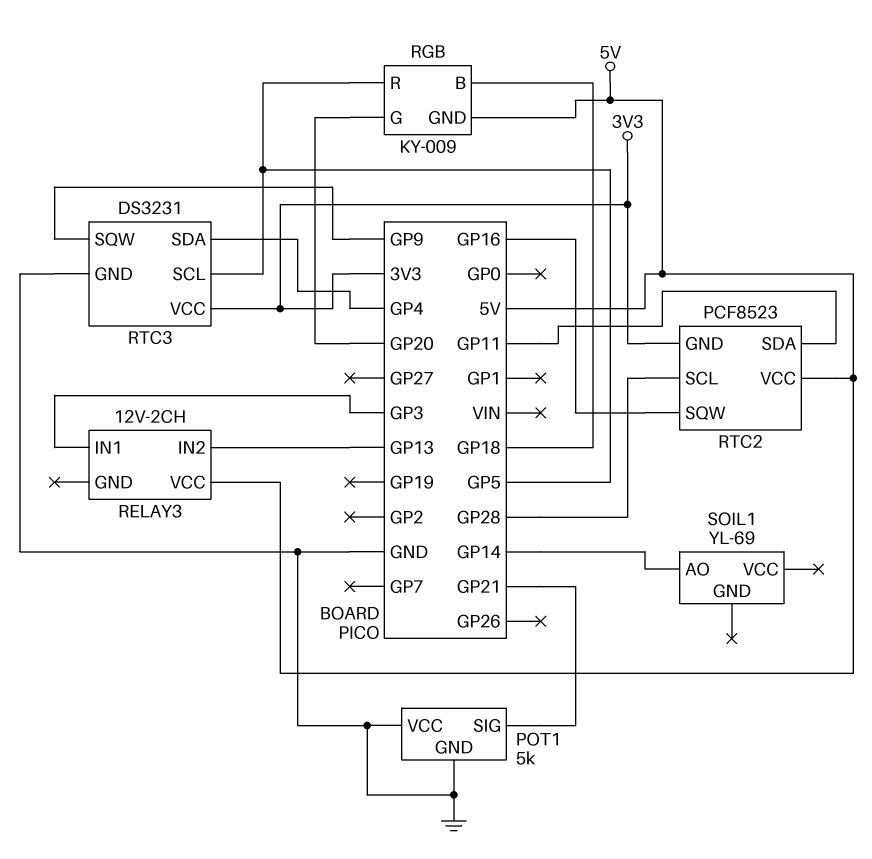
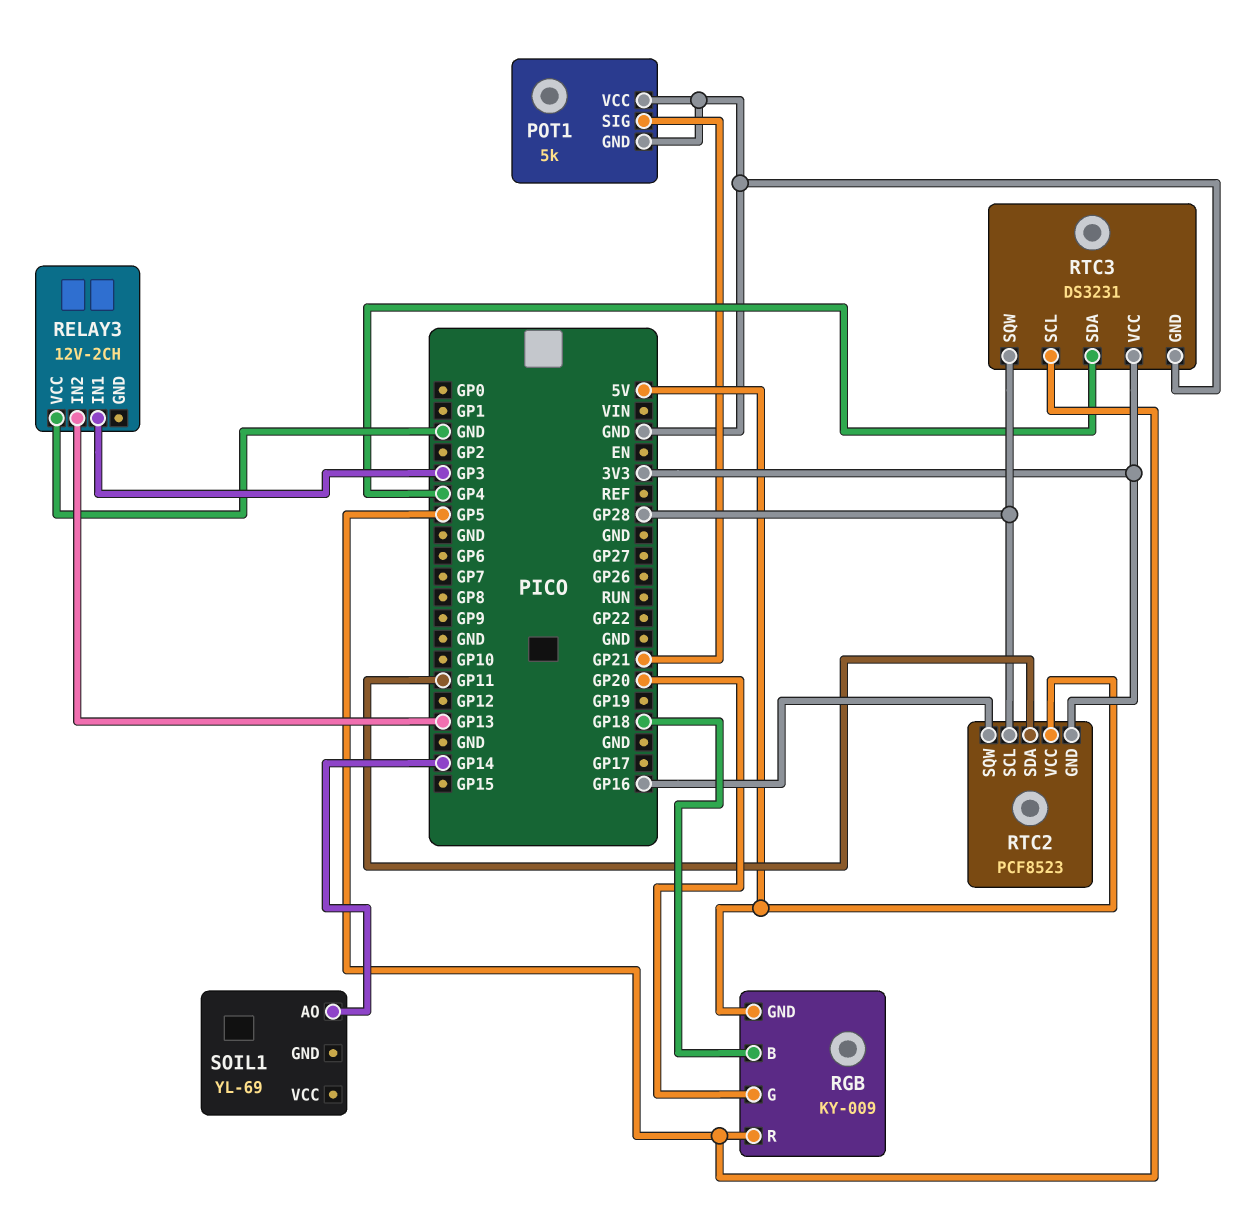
RELAY3 pin VCC: 5V -> GND
RTC3 pin SQW: GP9 -> GP28

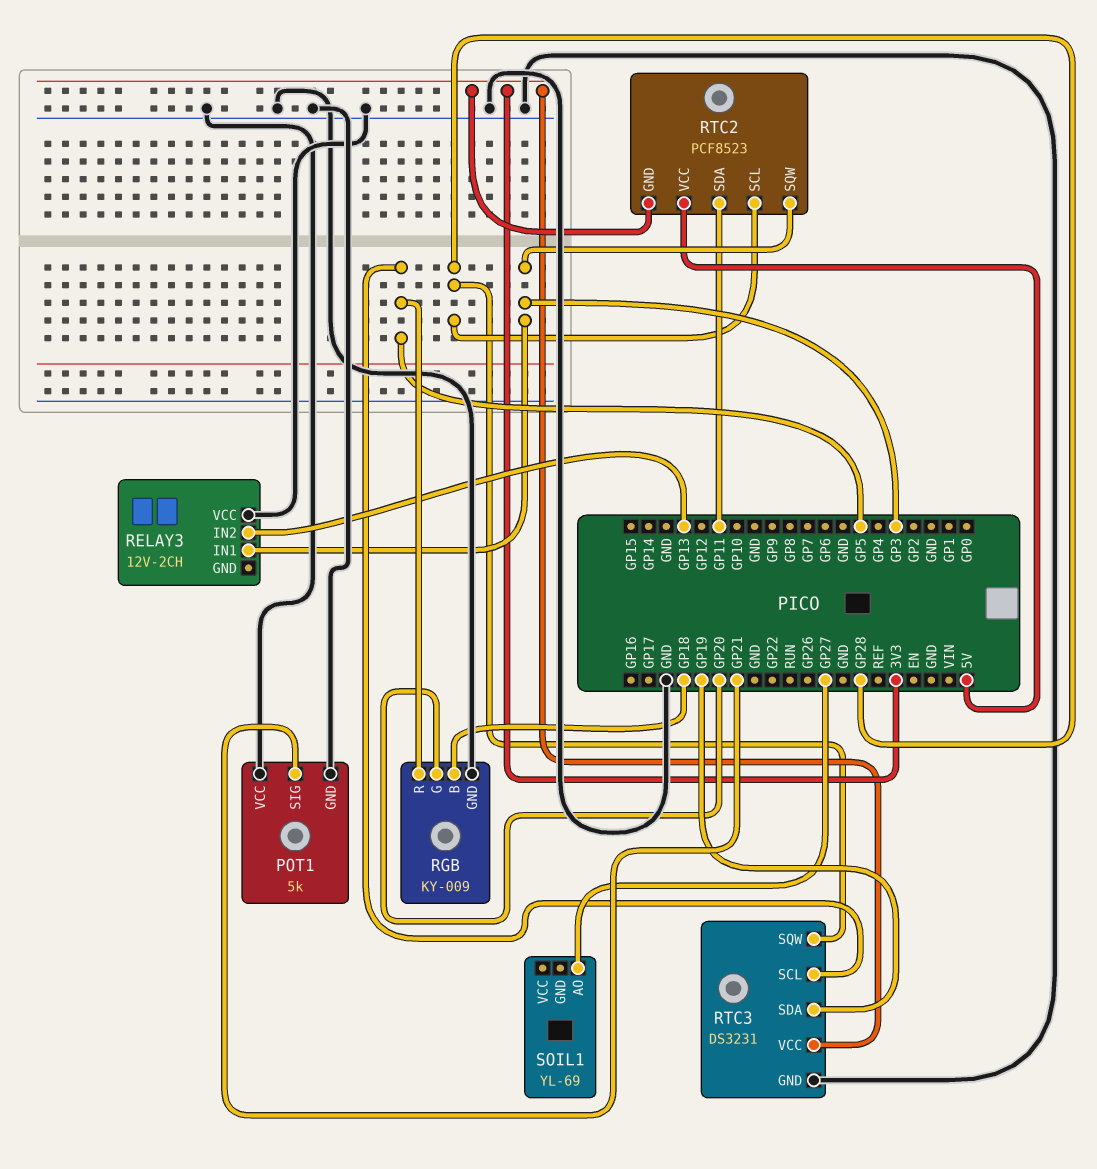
RGB pin GND: 5V -> GND
RTC2 pin SQW: GP16 -> GP3
RTC3 pin SDA: GP4 -> GP19
SOIL1 pin AO: GP14 -> GP27

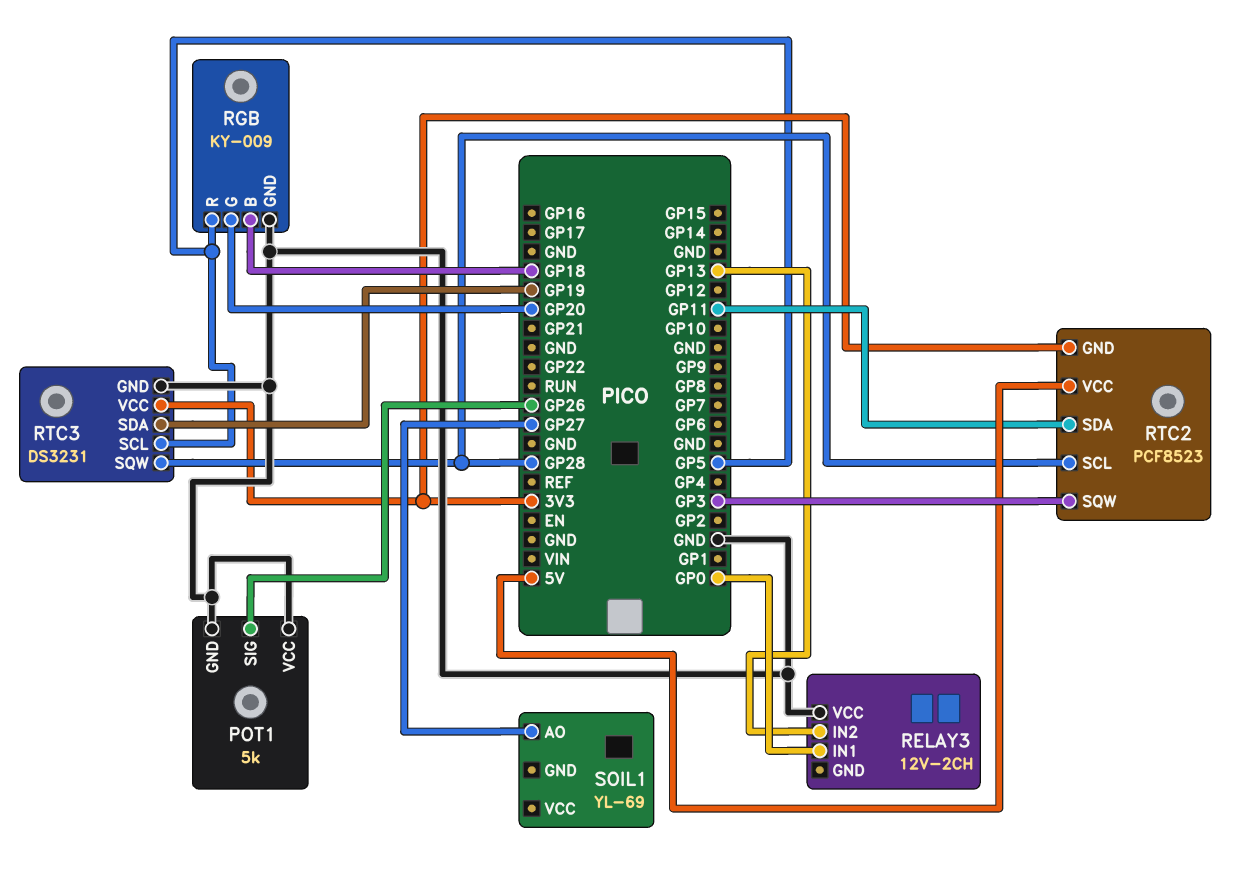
POT1 pin SIG: GP21 -> GP26
RELAY3 pin IN1: GP3 -> GP0

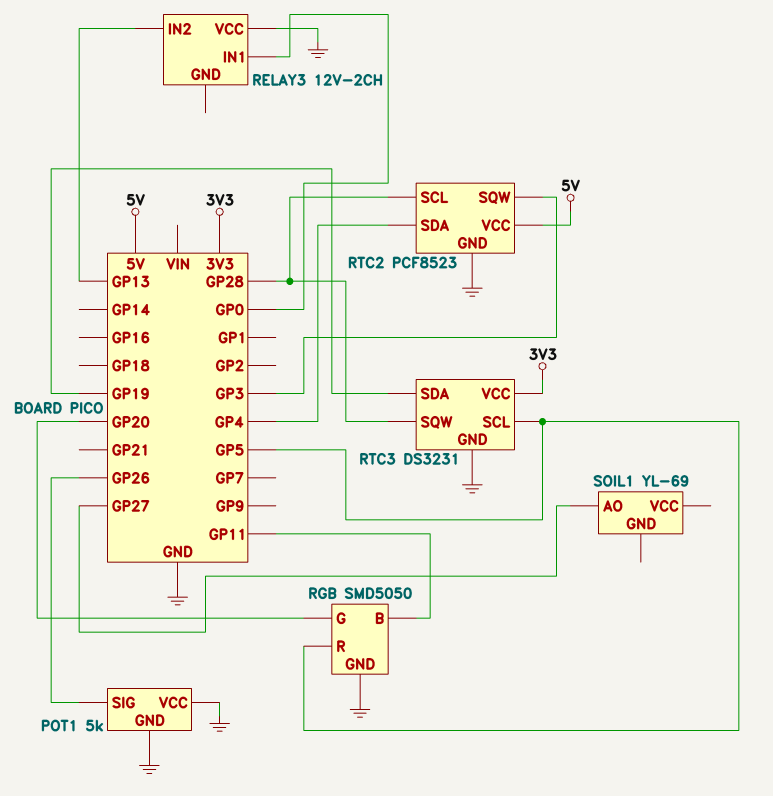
RGB: KY-009 -> SMD5050
RGB pin B: GP18 -> GP11
RTC2 pin GND: 3V3 -> GND
RTC2 pin SDA: GP11 -> GP4

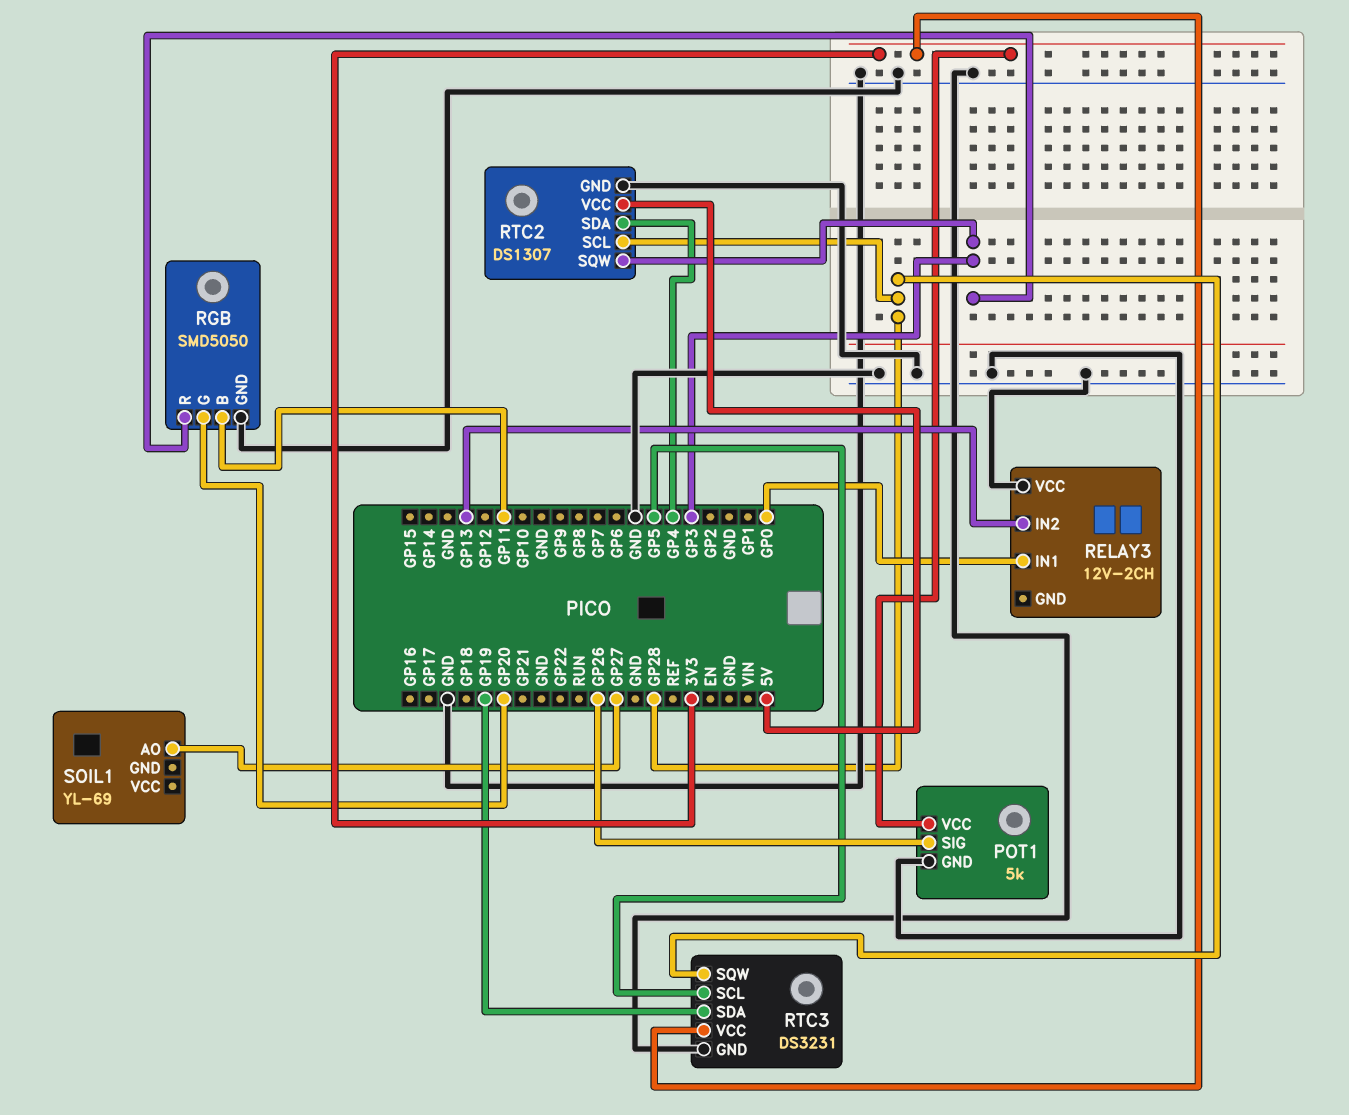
POT1 pin VCC: GND -> 3V3
RGB pin R: GP5 -> GP3
RTC2: PCF8523 -> DS1307

